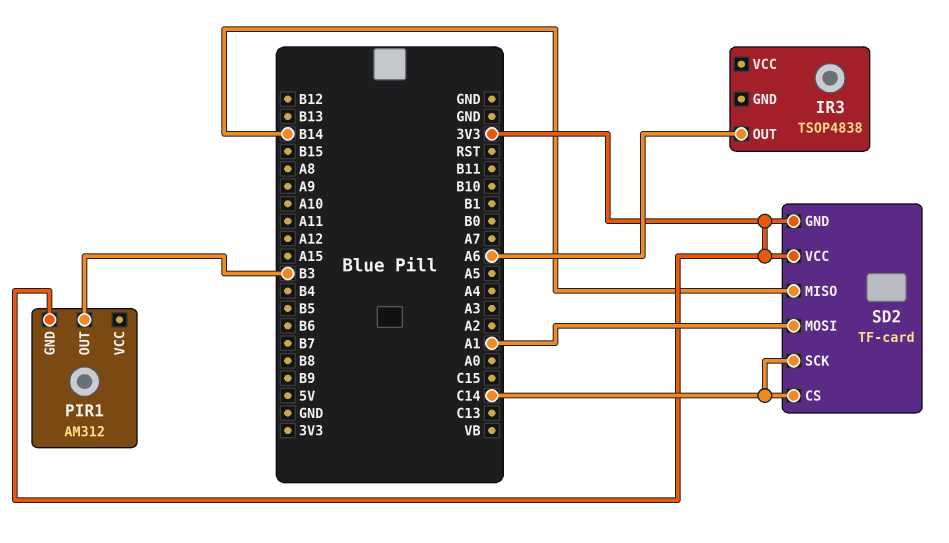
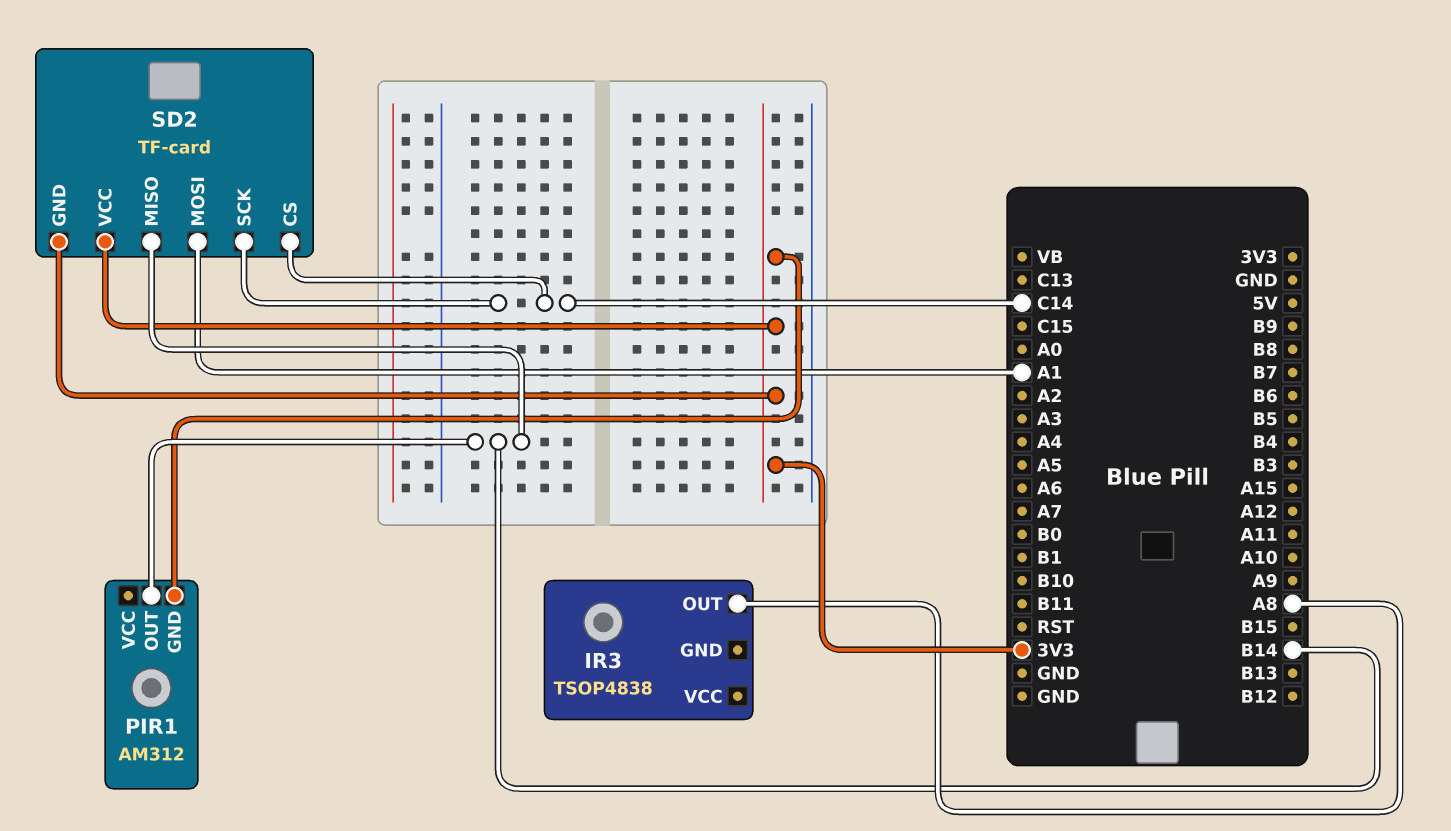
IR3 pin OUT: A6 -> A8
PIR1 pin OUT: B3 -> B14

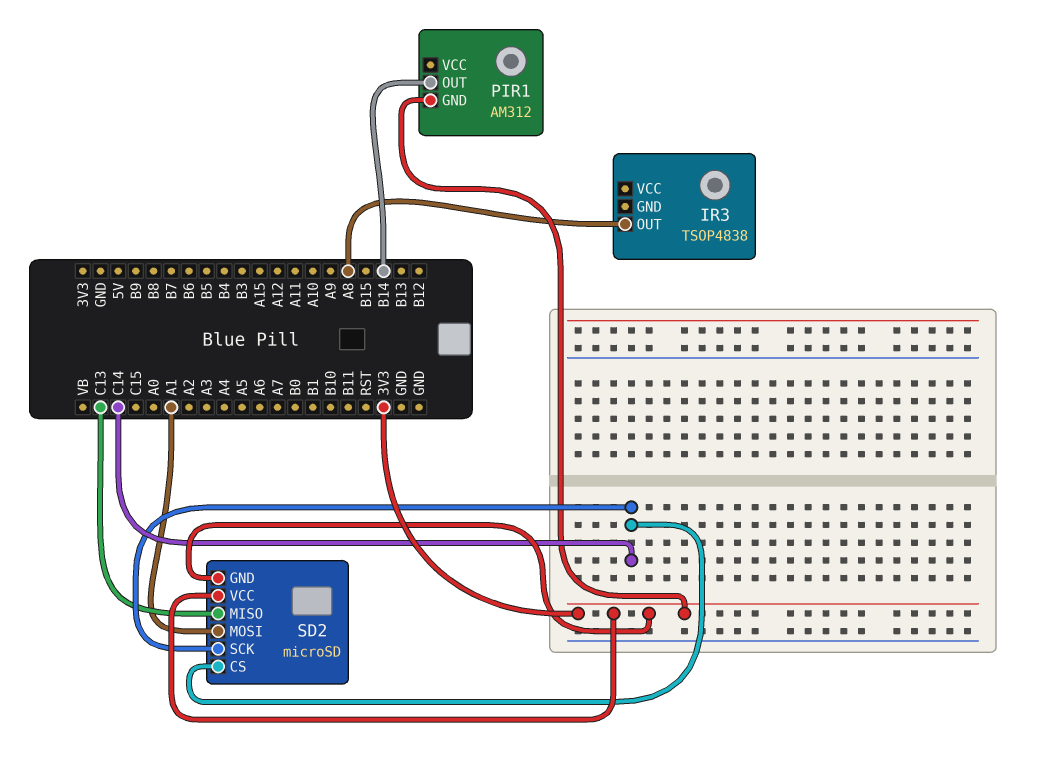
SD2: TF-card -> microSD
SD2 pin MISO: B14 -> C13

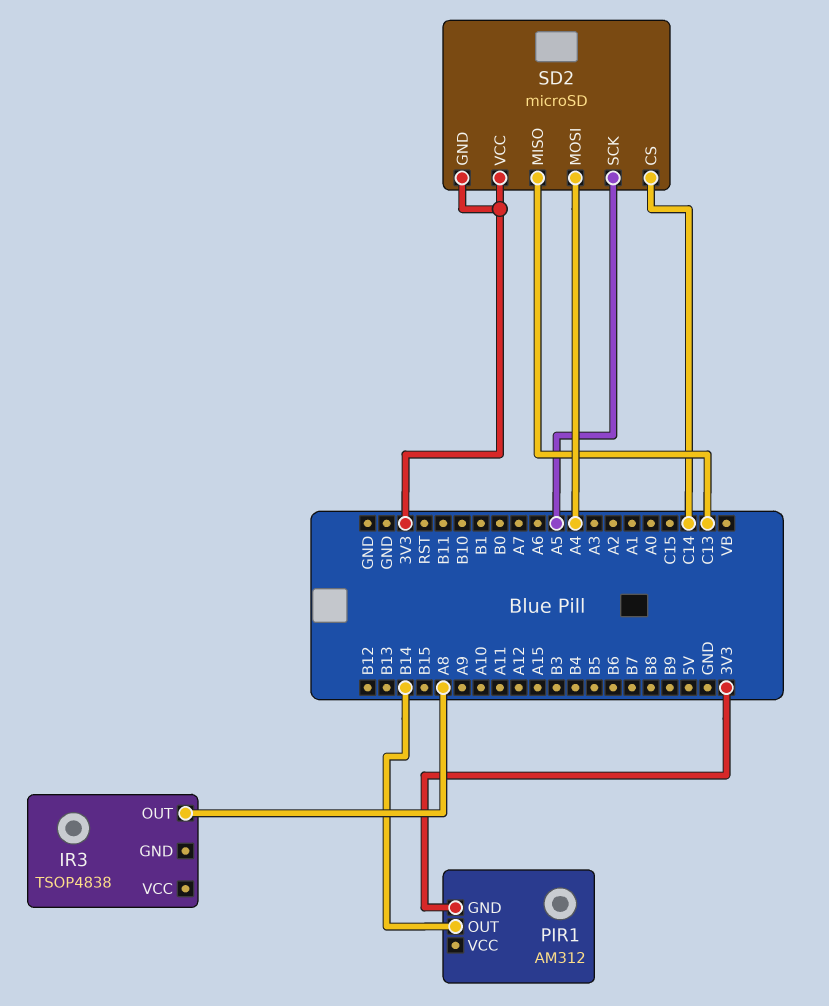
SD2 pin MOSI: A1 -> A4
SD2 pin SCK: C14 -> A5

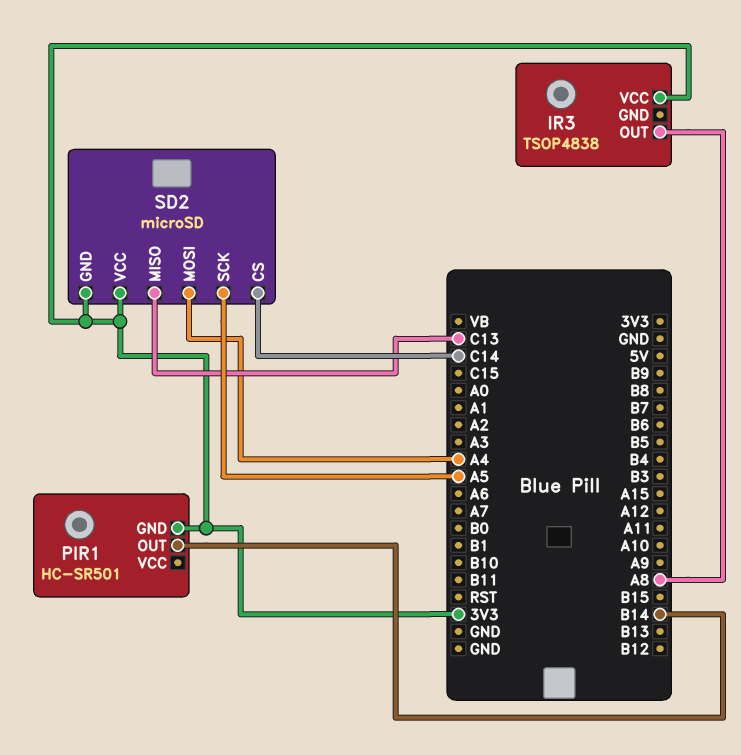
IR3 pin VCC: none -> 3V3
PIR1: AM312 -> HC-SR501

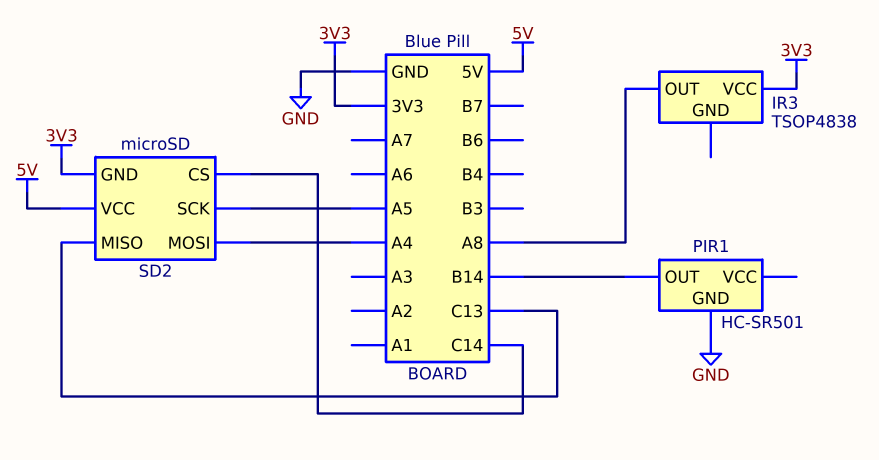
PIR1 pin GND: 3V3 -> GND
SD2 pin VCC: 3V3 -> 5V

